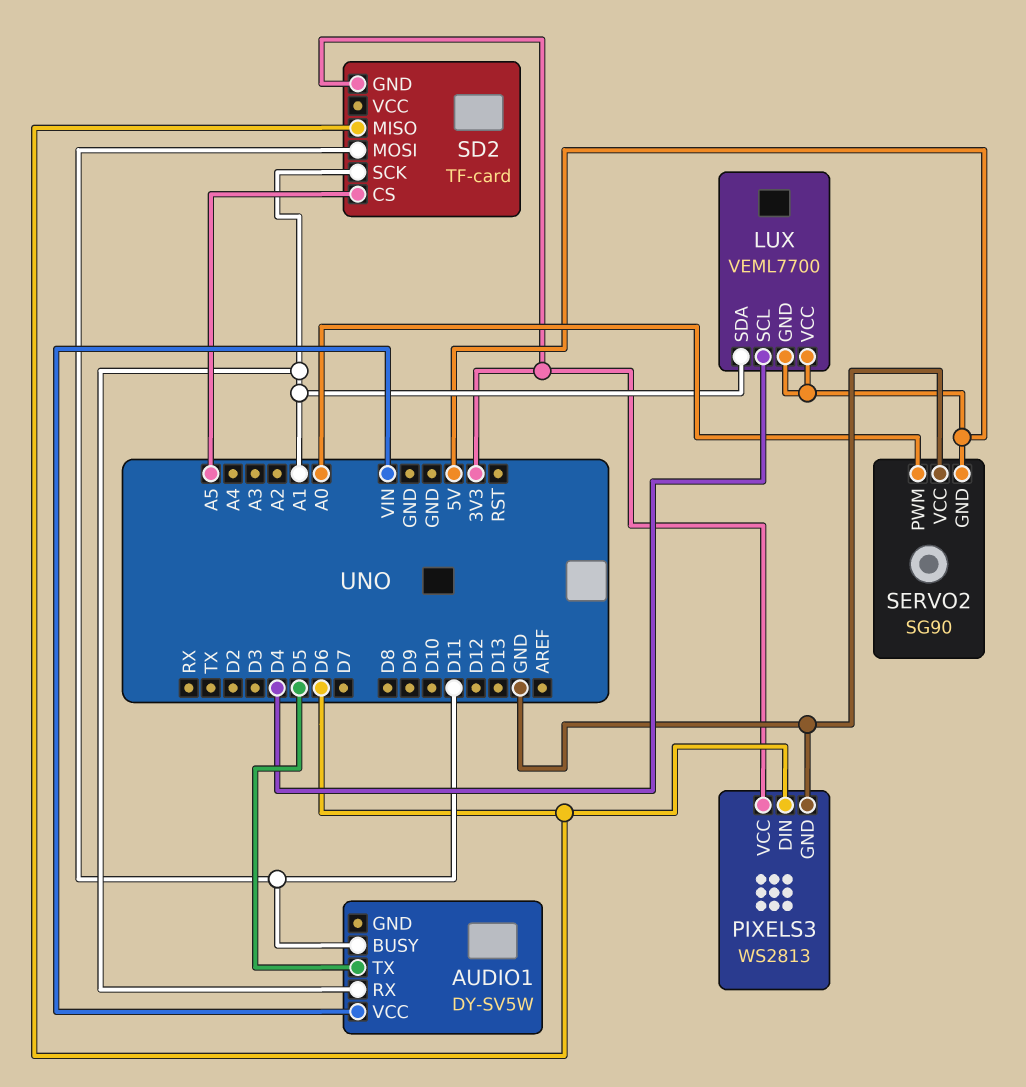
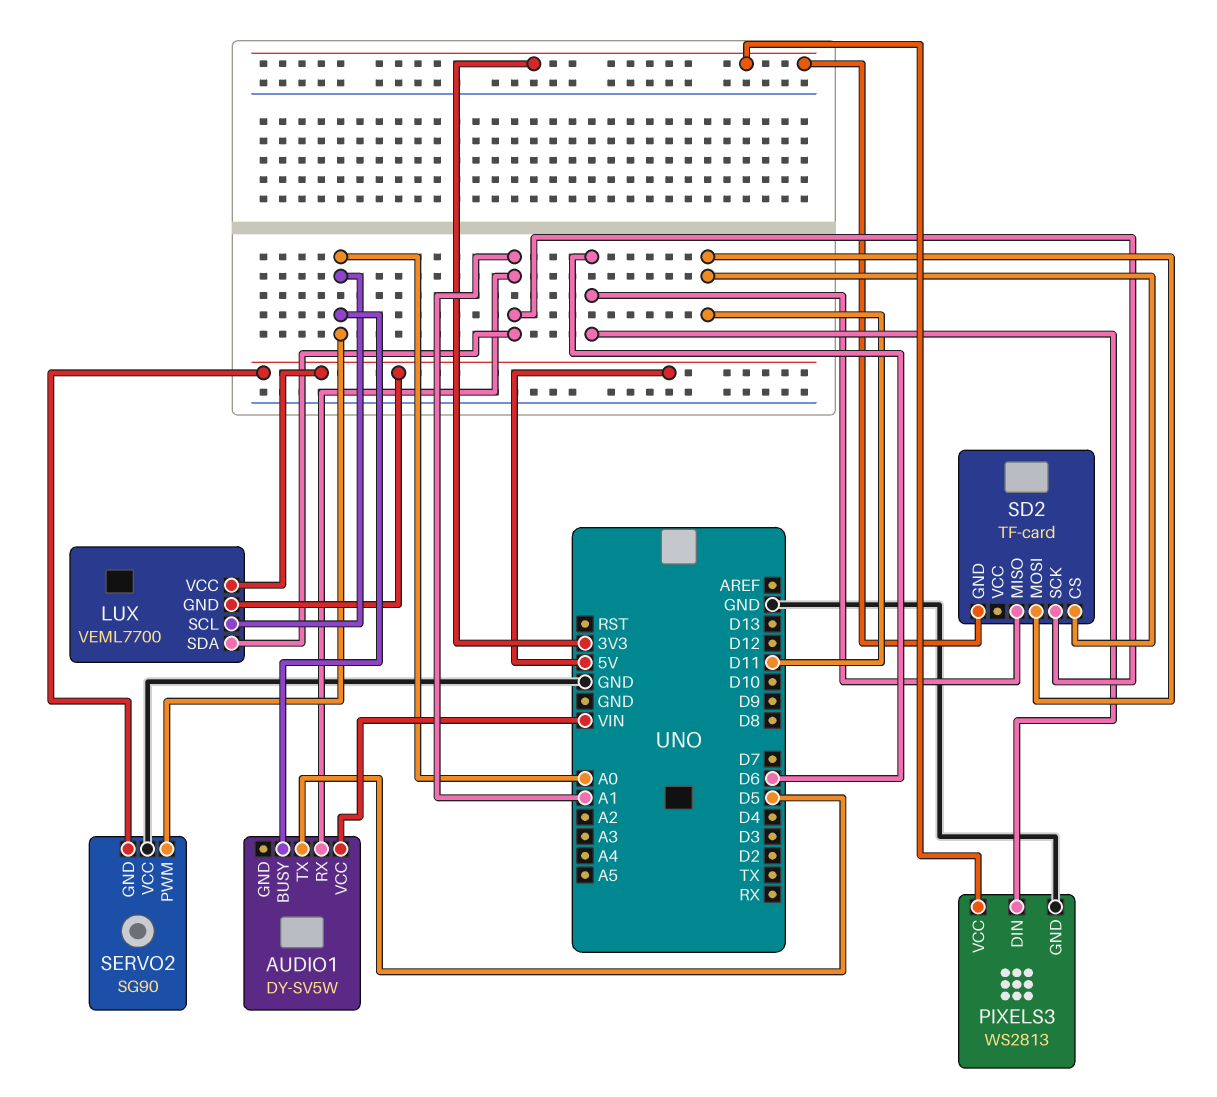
AUDIO1 pin BUSY: D11 -> A0
LUX pin SCL: D4 -> A0
SD2 pin CS: A5 -> D11

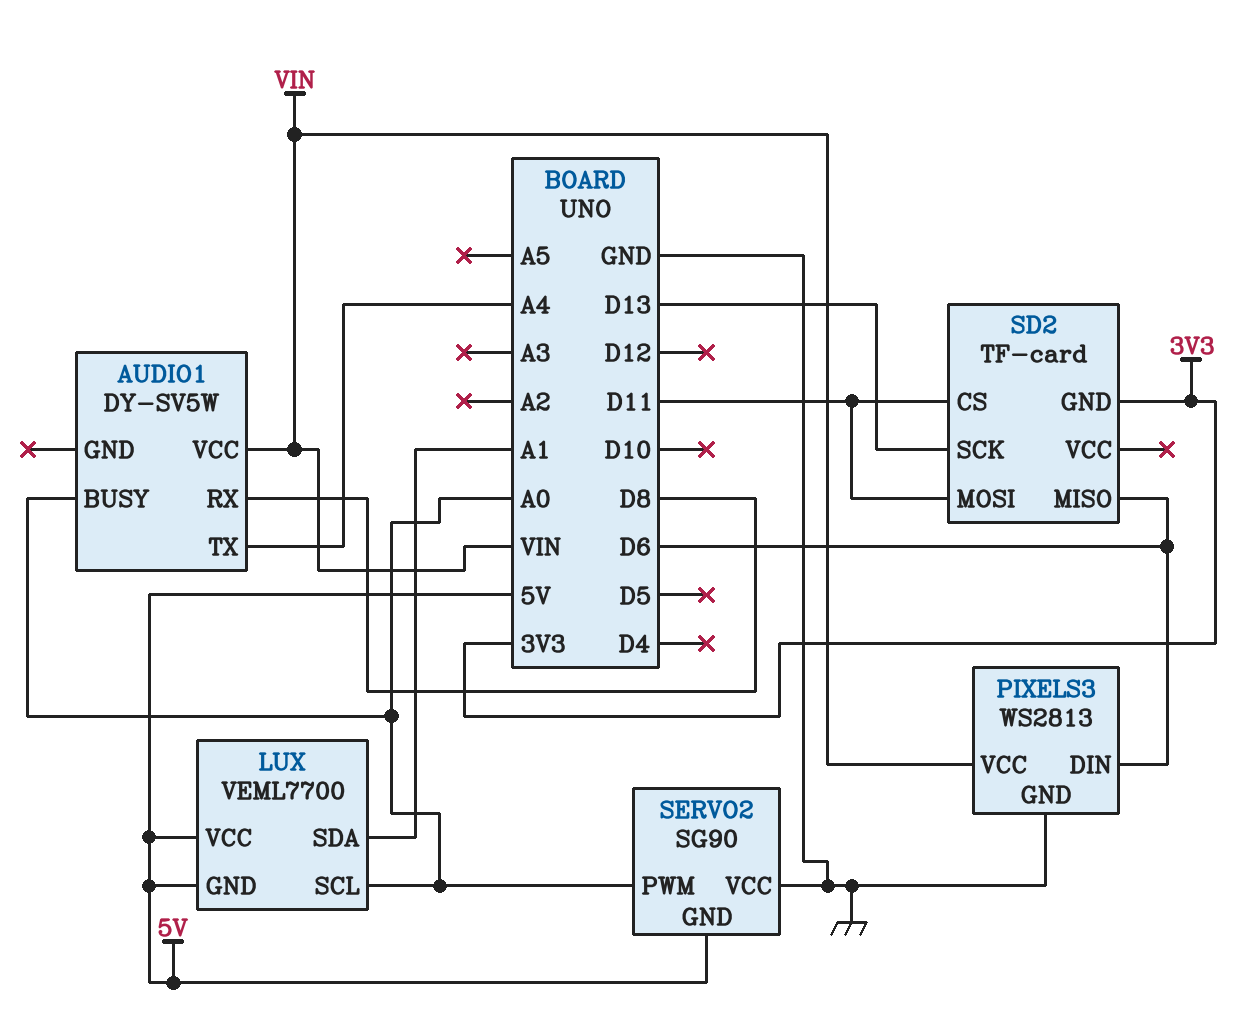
AUDIO1 pin RX: A1 -> D8
AUDIO1 pin TX: D5 -> A4
PIXELS3 pin VCC: 3V3 -> VIN
SD2 pin SCK: A1 -> D13

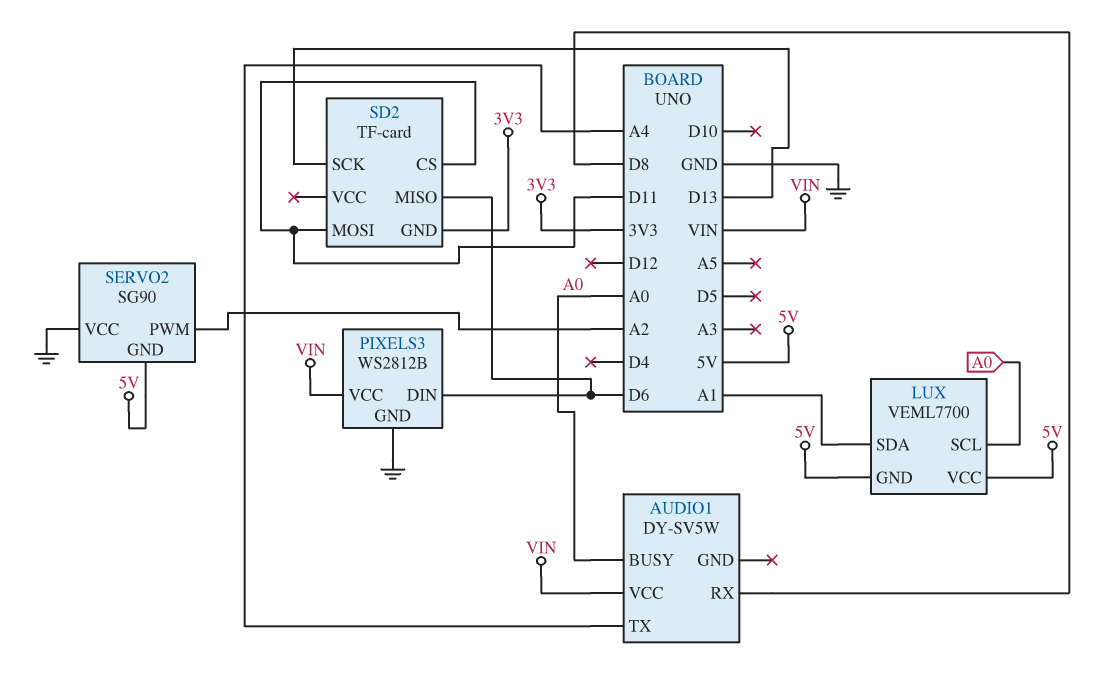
PIXELS3: WS2813 -> WS2812B
SERVO2 pin PWM: A0 -> A2

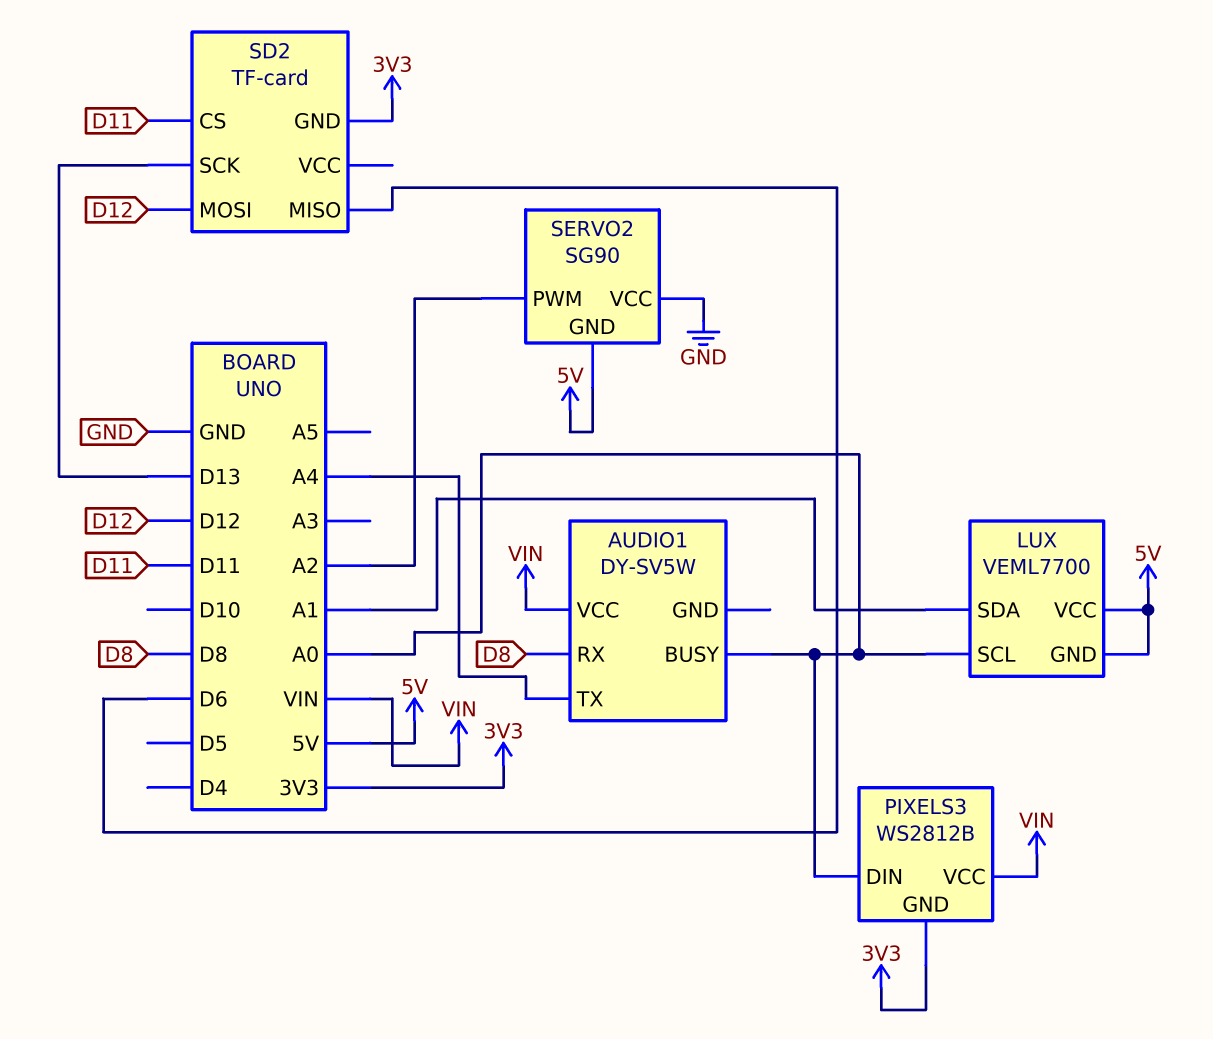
PIXELS3 pin DIN: D6 -> A0
PIXELS3 pin GND: GND -> 3V3
SD2 pin MOSI: D11 -> D12

